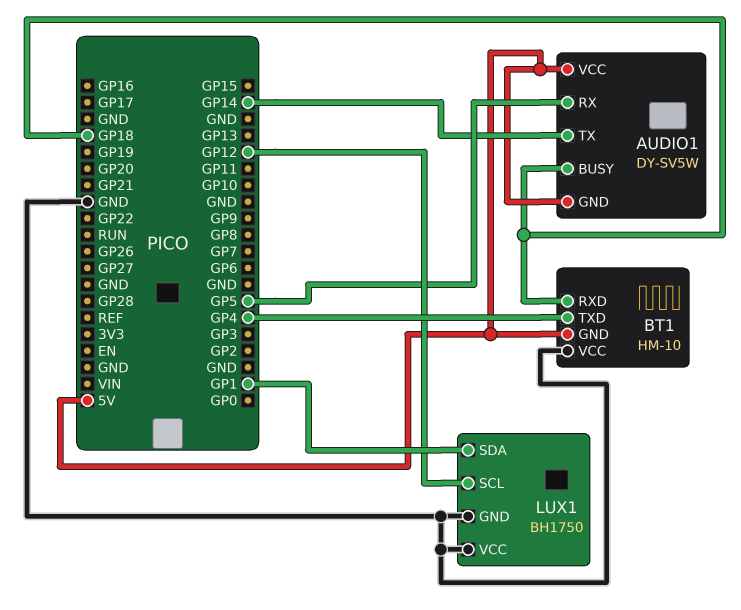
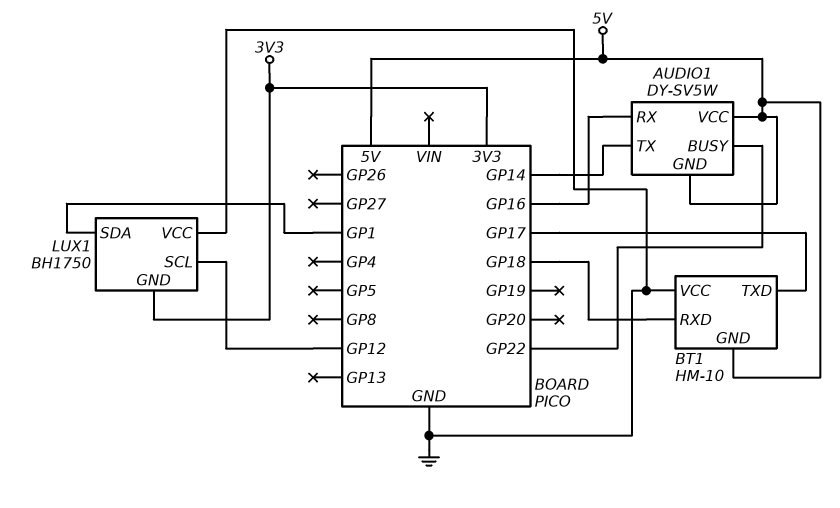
AUDIO1 pin BUSY: GP18 -> GP22
AUDIO1 pin RX: GP5 -> GP16
BT1 pin TXD: GP4 -> GP17
LUX1 pin GND: GND -> 3V3

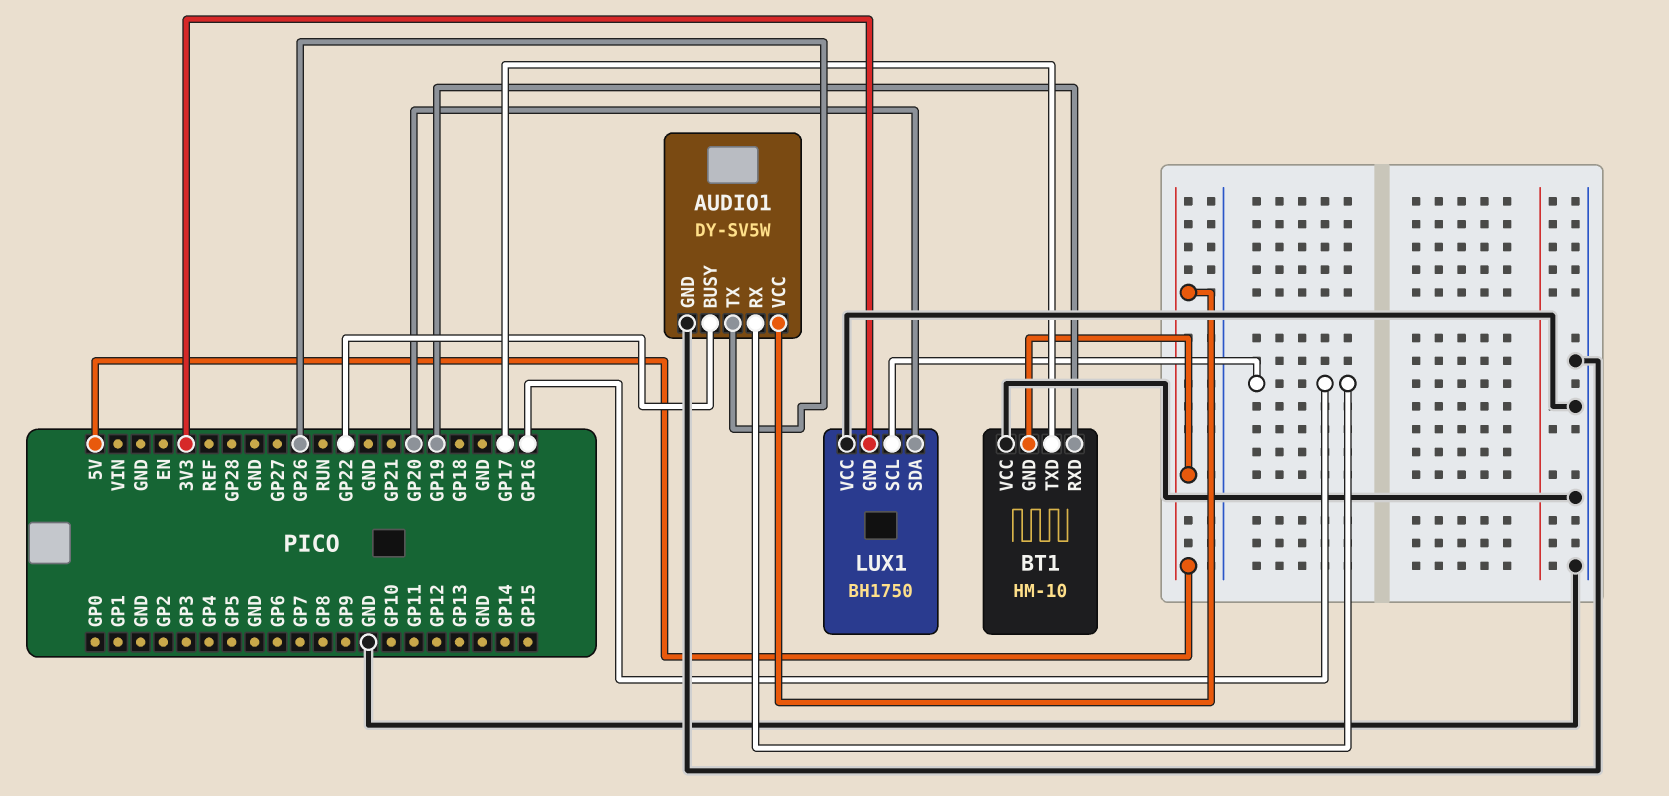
AUDIO1 pin GND: 5V -> GND
AUDIO1 pin TX: GP14 -> GP26
BT1 pin RXD: GP18 -> GP19
LUX1 pin SCL: GP12 -> GP16
LUX1 pin SDA: GP1 -> GP20

